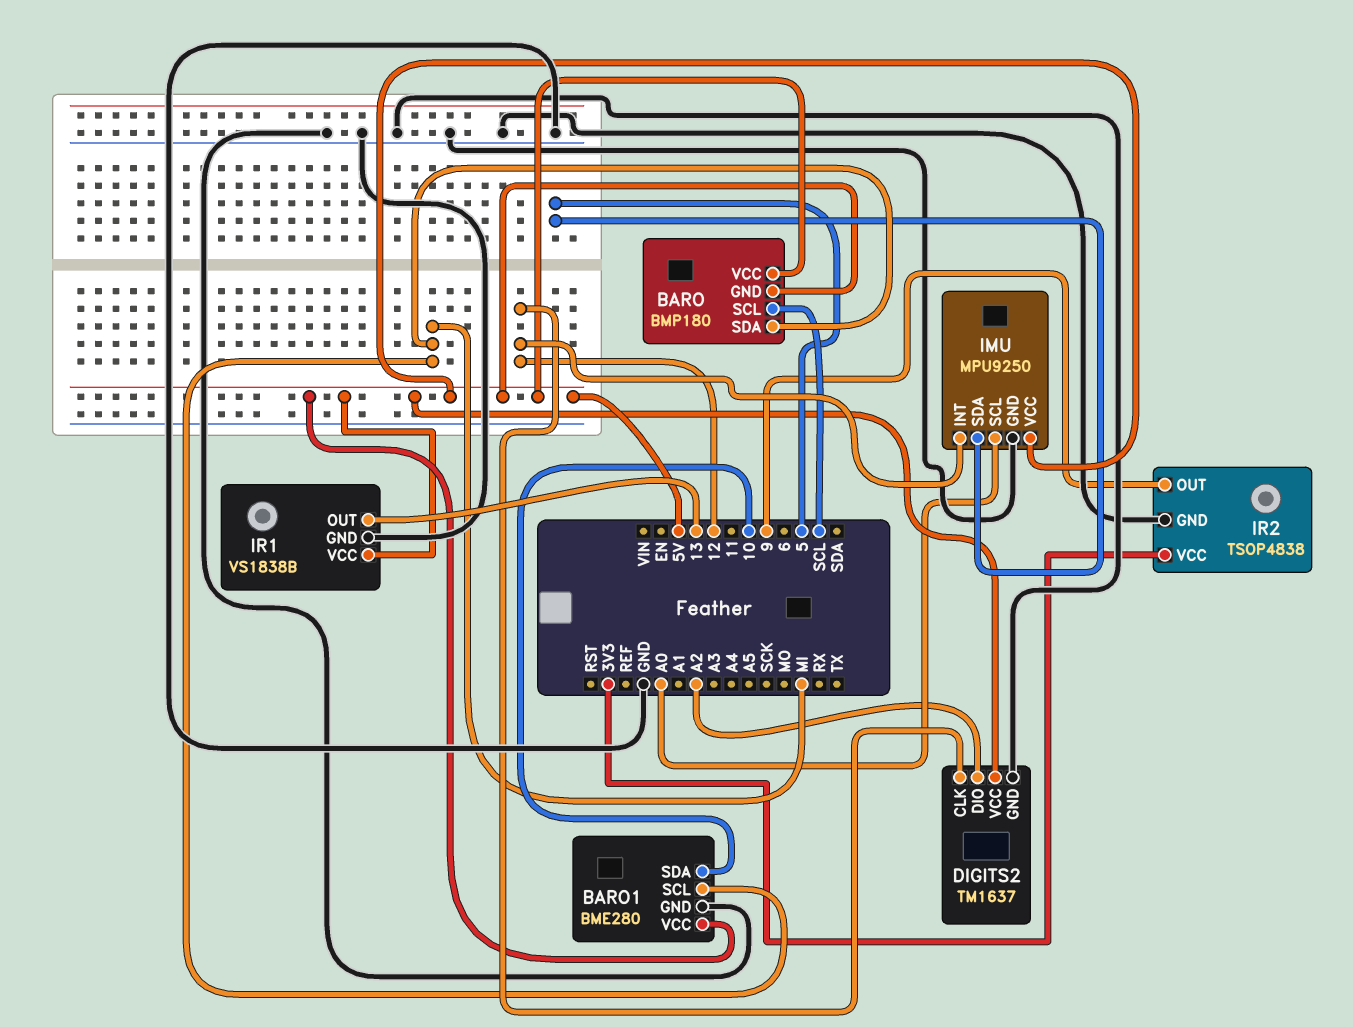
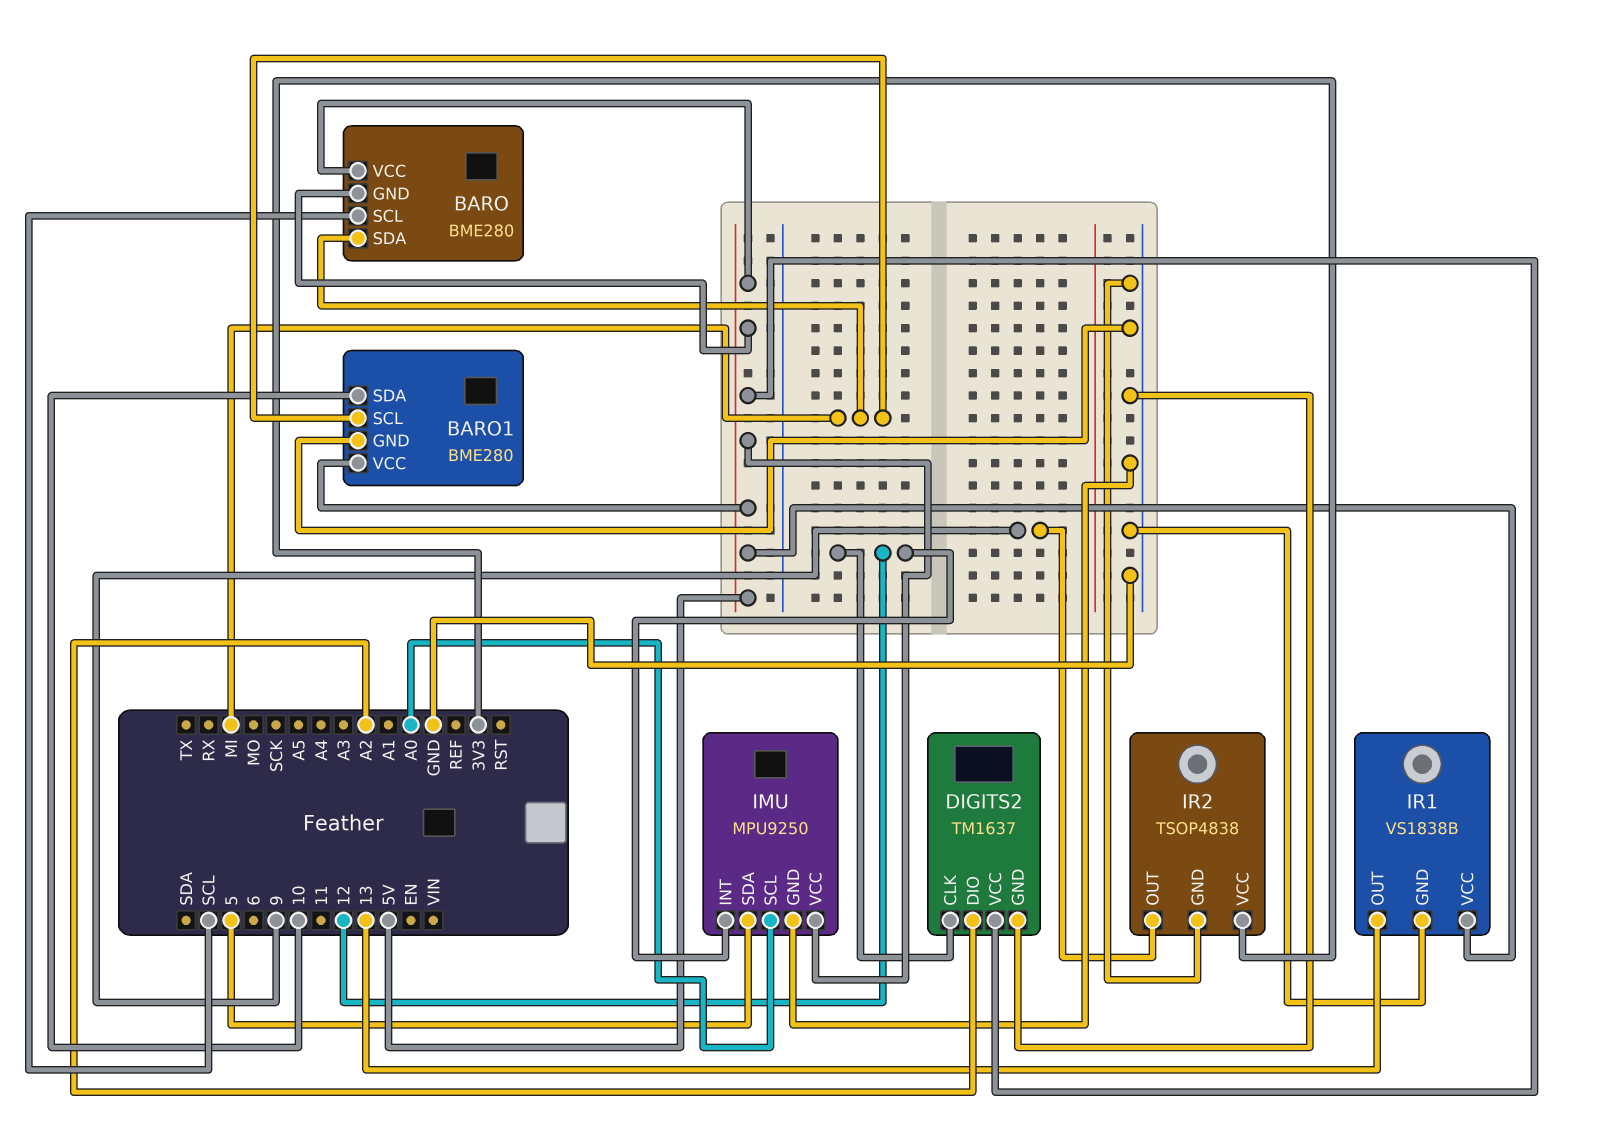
BARO: BMP180 -> BME280

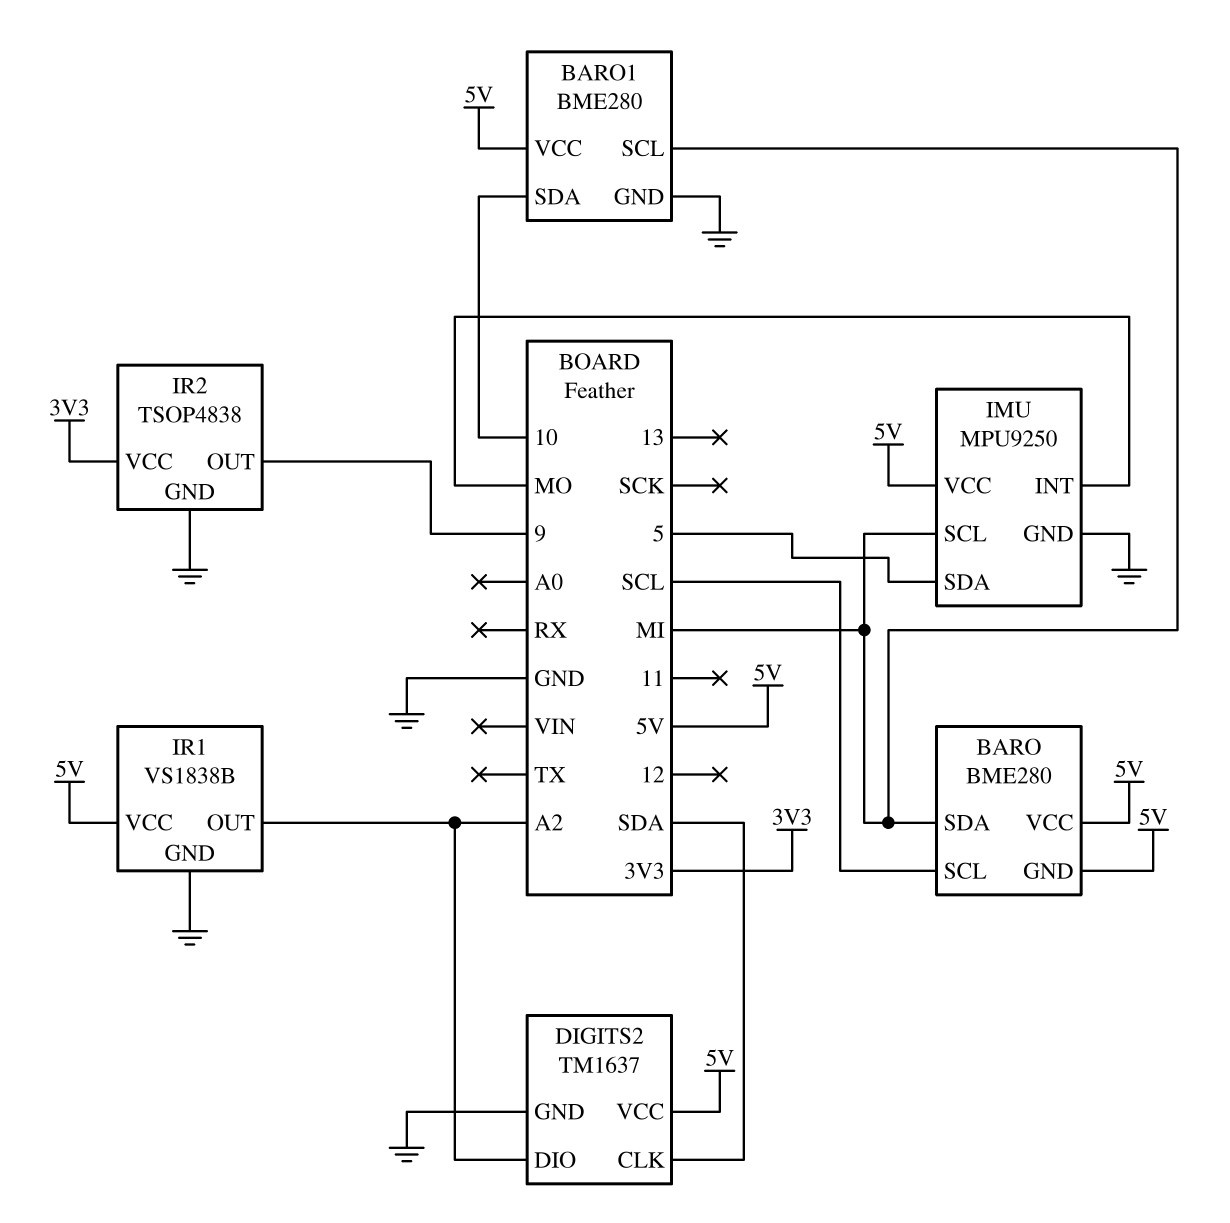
DIGITS2 pin CLK: 12 -> SDA
IMU pin INT: 12 -> MO
IMU pin SCL: A0 -> MI
IR1 pin OUT: 13 -> A2

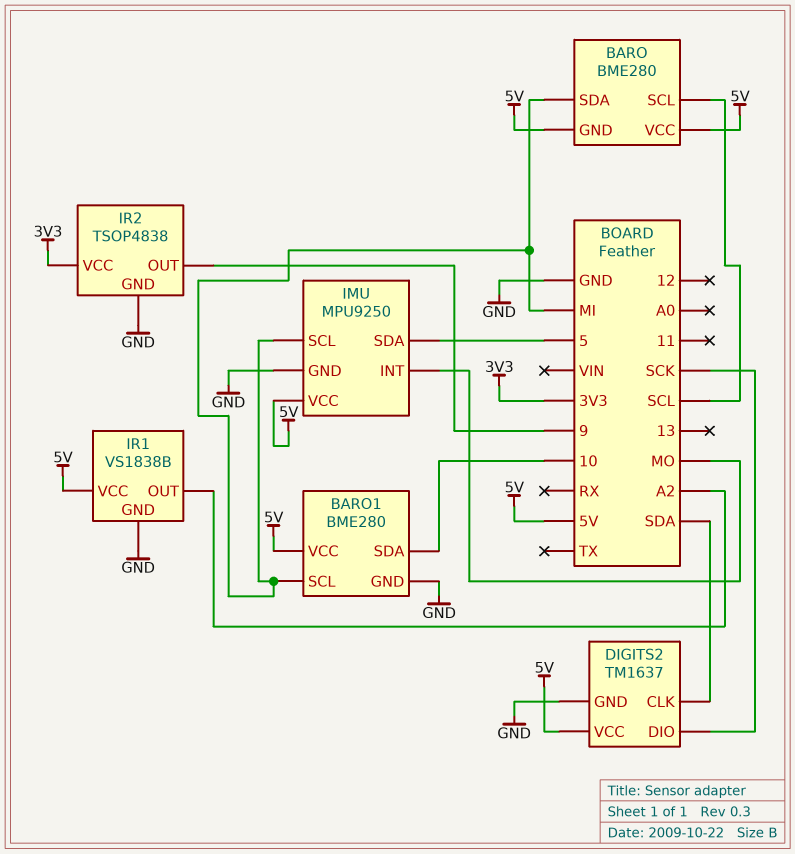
DIGITS2 pin DIO: A2 -> SCK

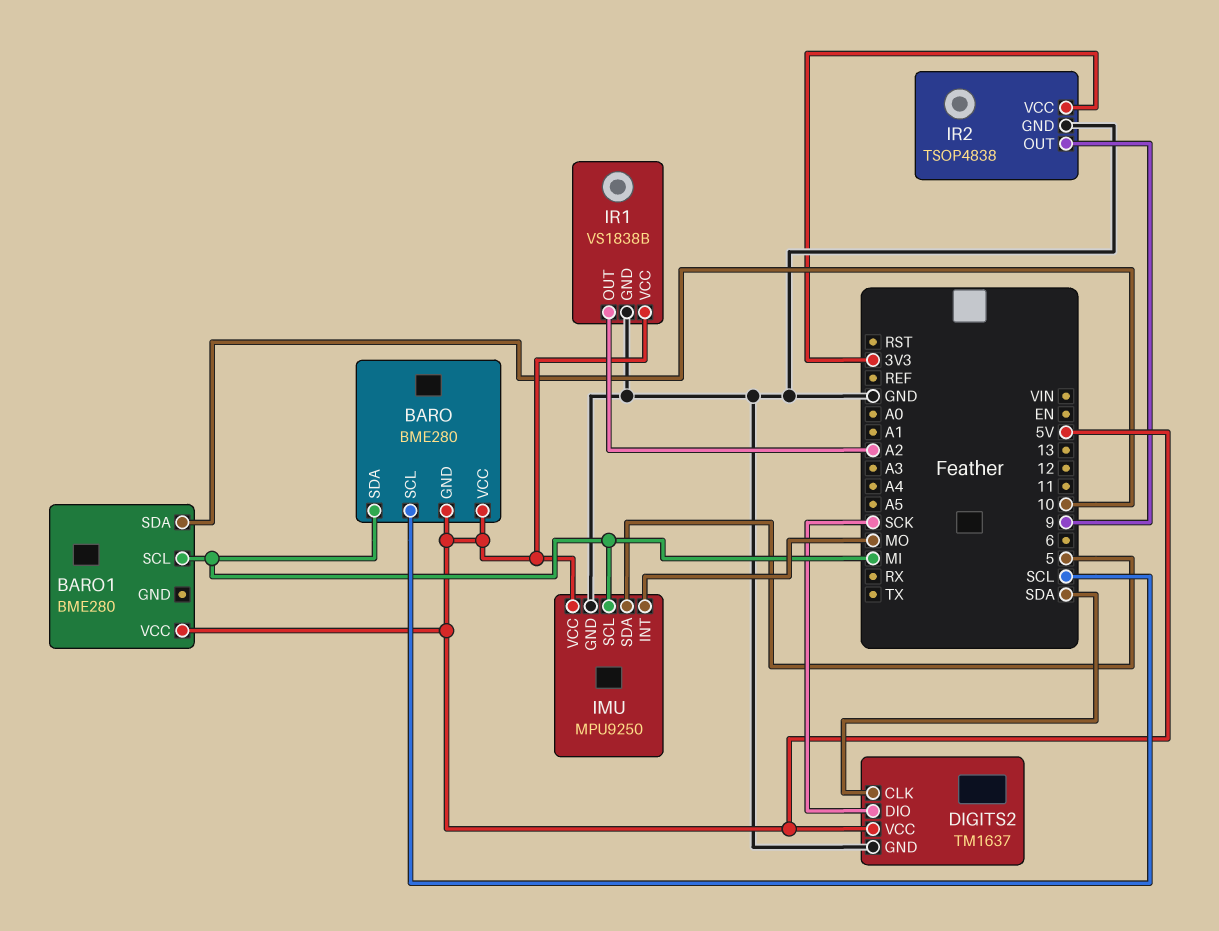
BARO1 pin GND: GND -> none

